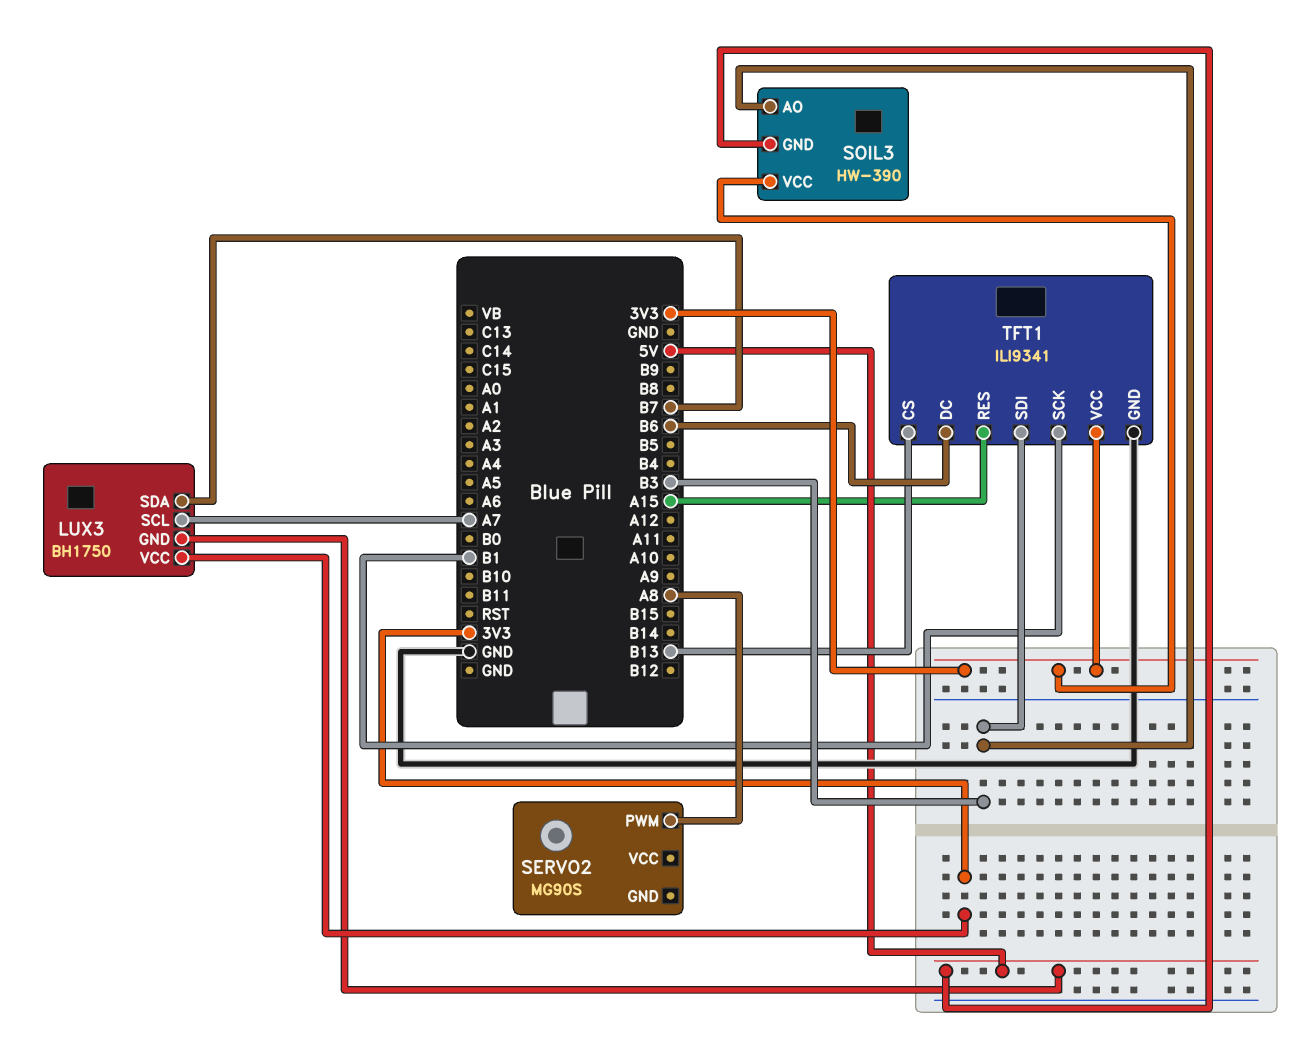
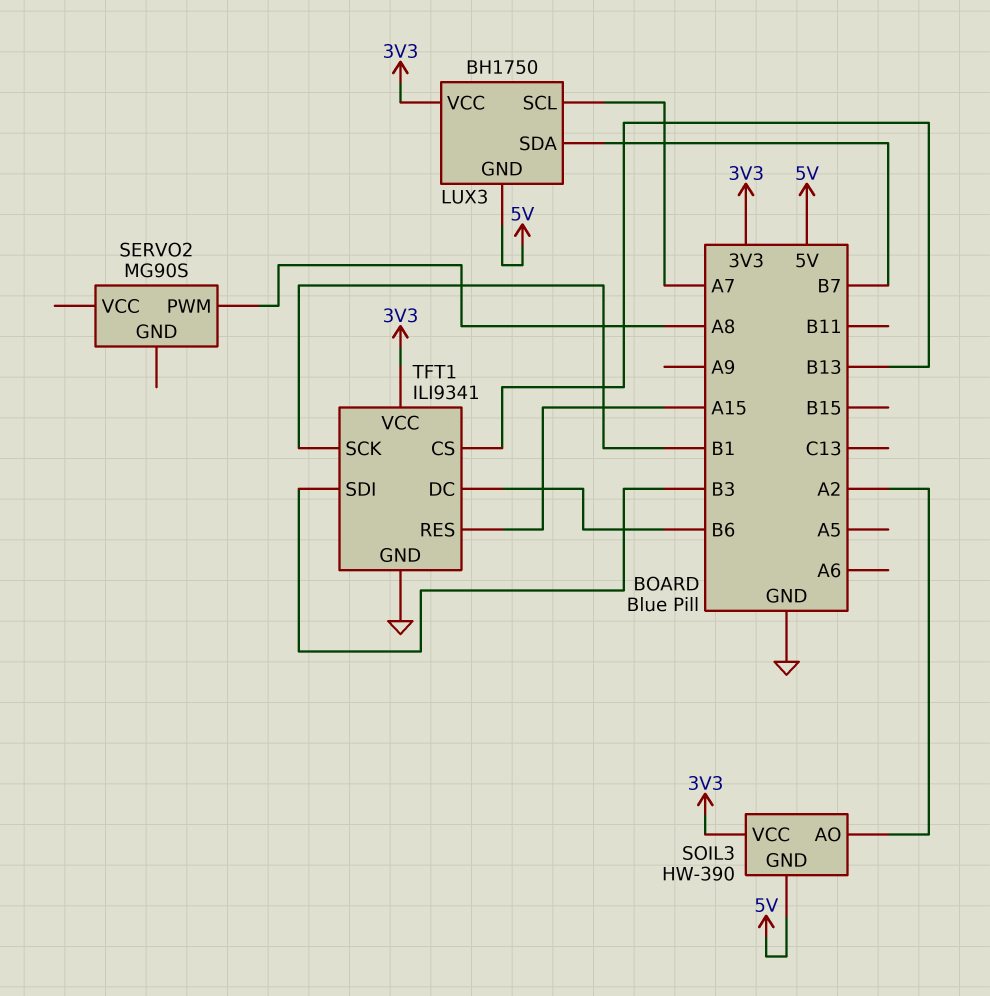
SOIL3 pin AO: B3 -> A2

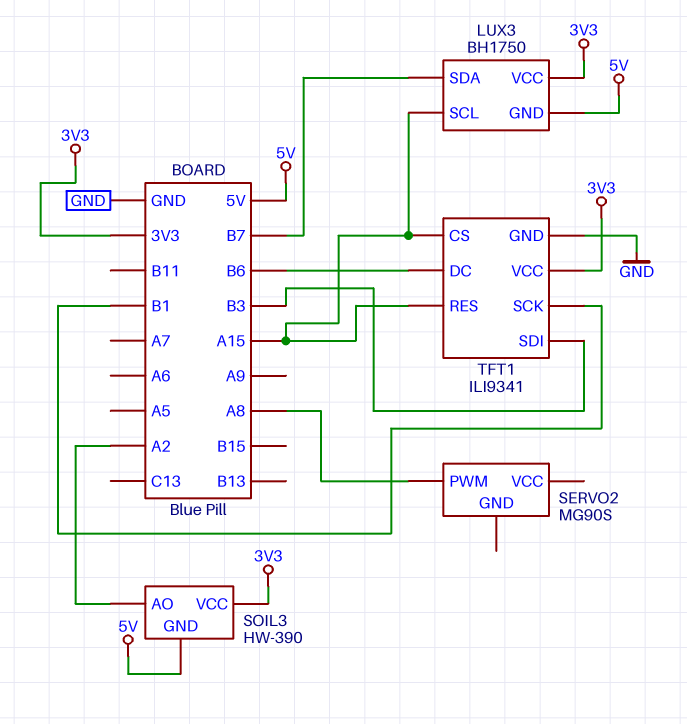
LUX3 pin SCL: A7 -> A15
TFT1 pin CS: B13 -> A15

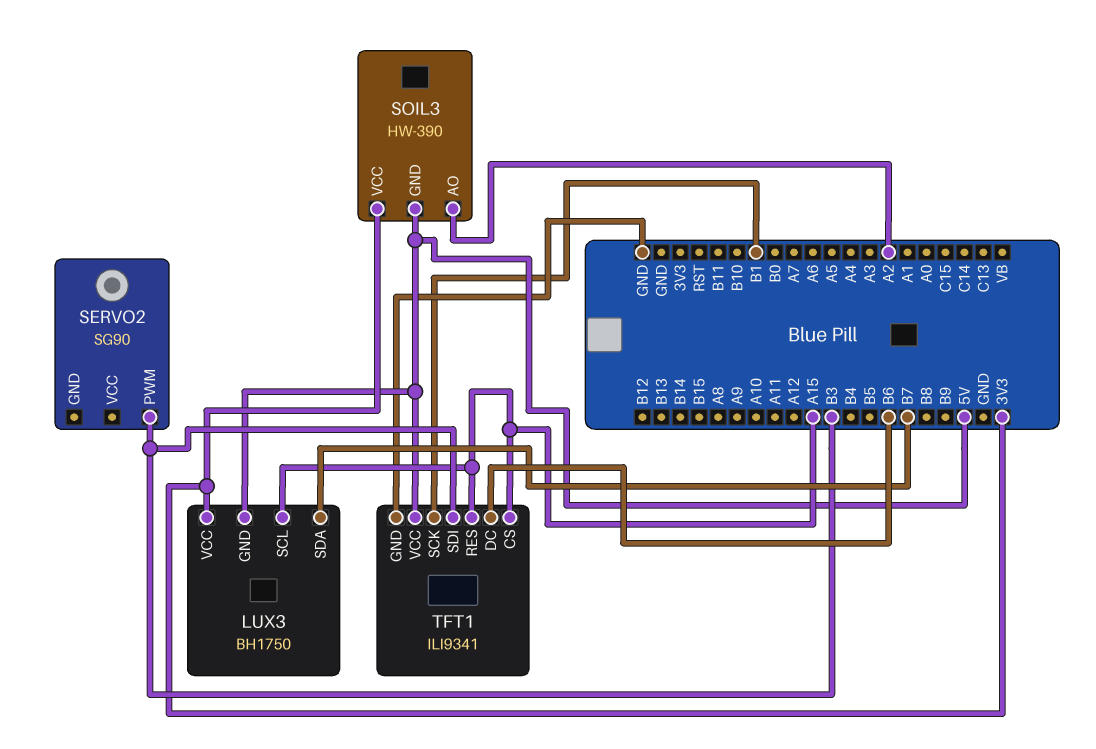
SERVO2: MG90S -> SG90
SERVO2 pin PWM: A8 -> B3
TFT1 pin VCC: 3V3 -> 5V

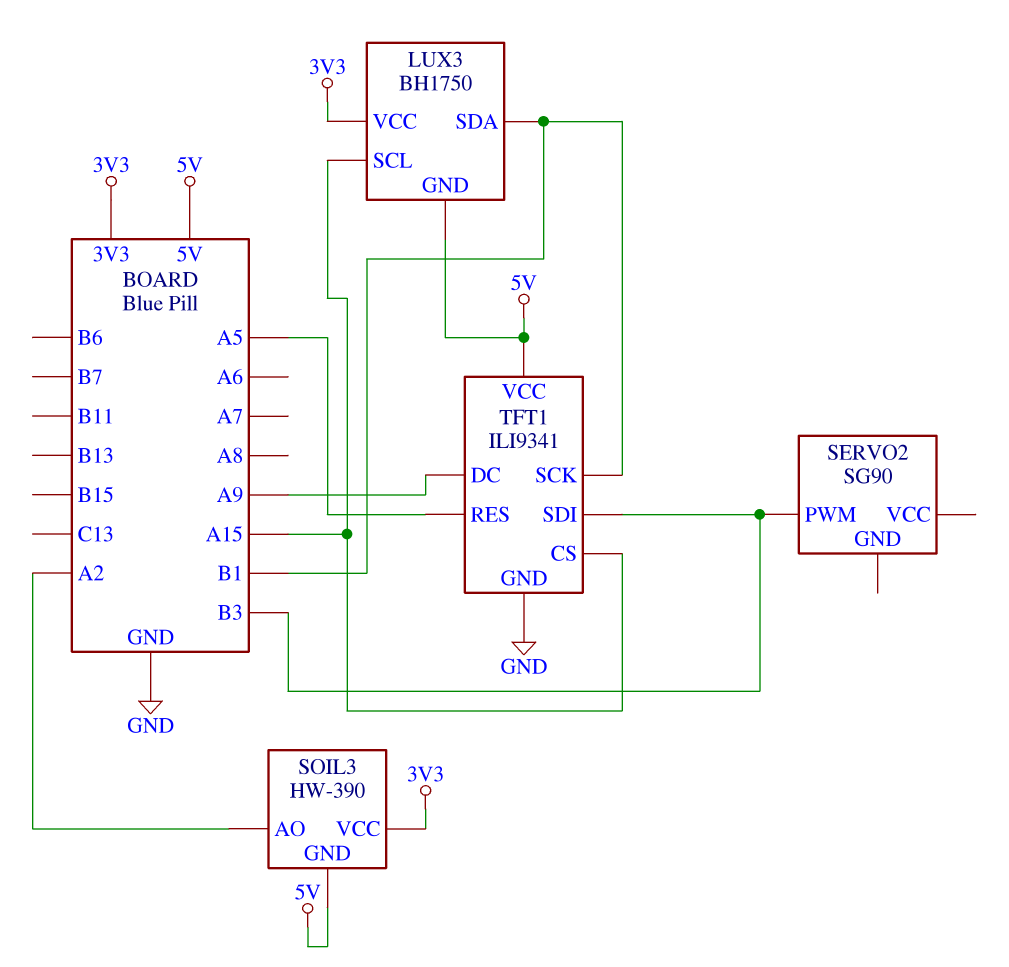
LUX3 pin SDA: B7 -> B1
TFT1 pin DC: B6 -> A9
TFT1 pin RES: A15 -> A5

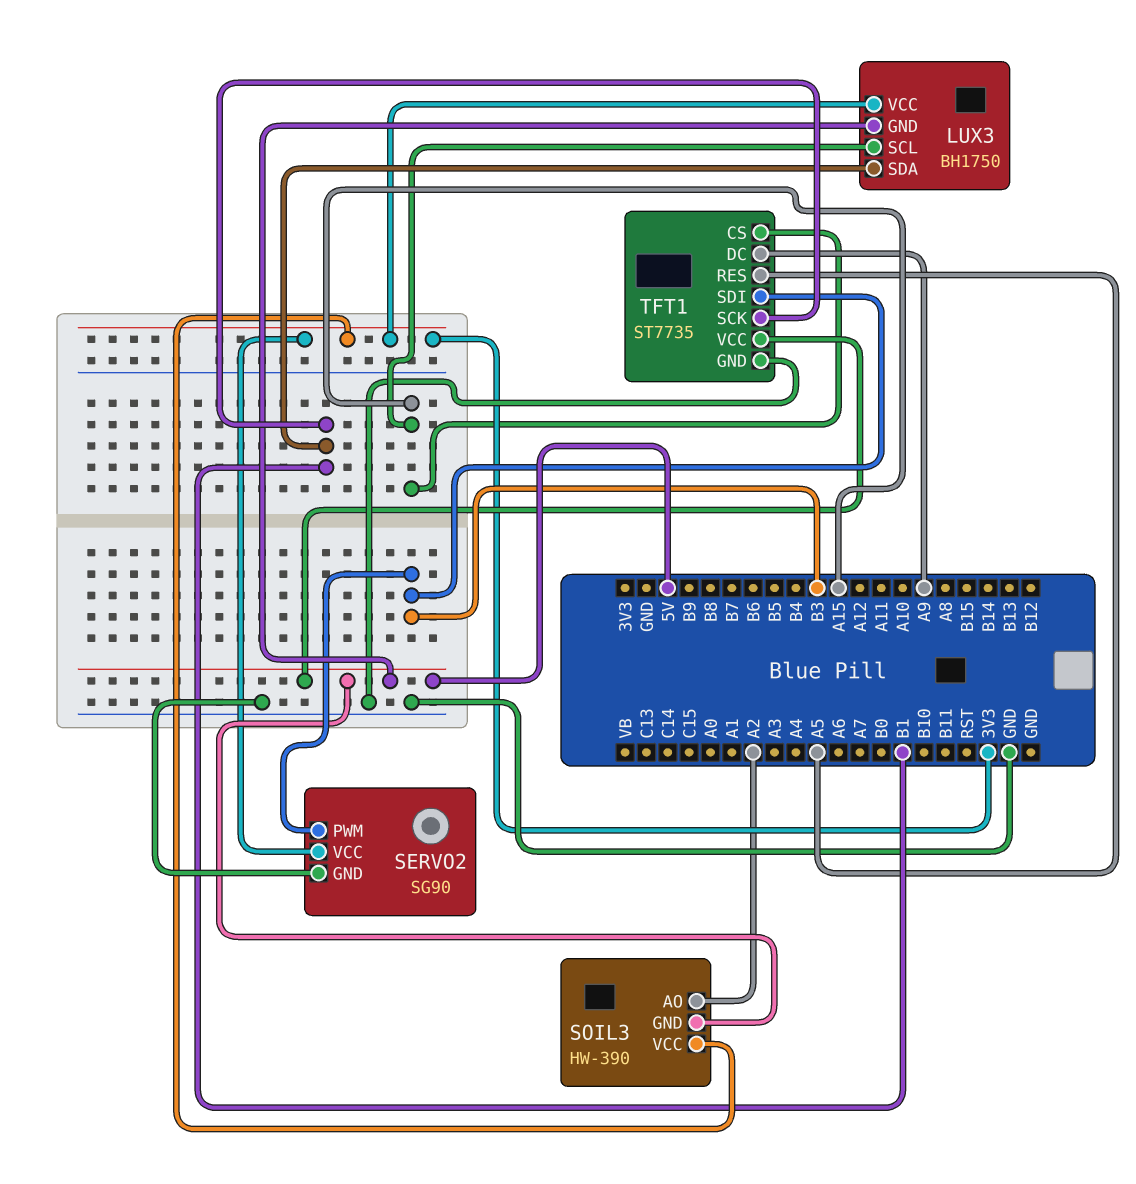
SERVO2 pin GND: none -> GND
SERVO2 pin VCC: none -> 3V3
TFT1: ILI9341 -> ST7735

